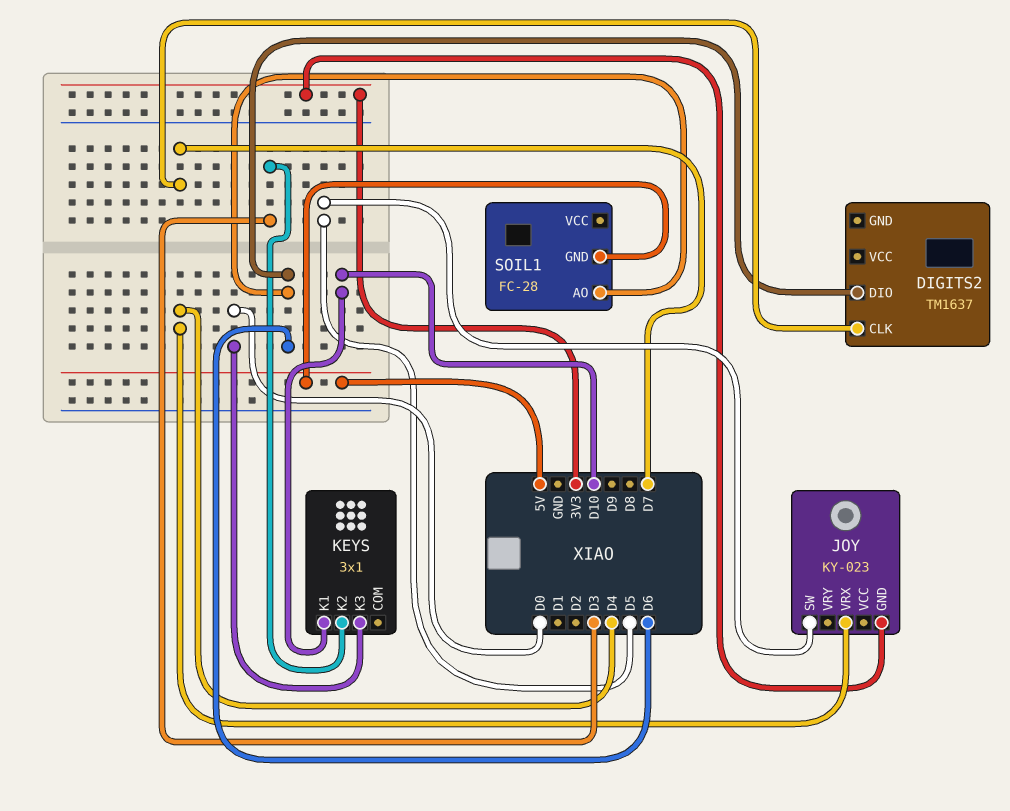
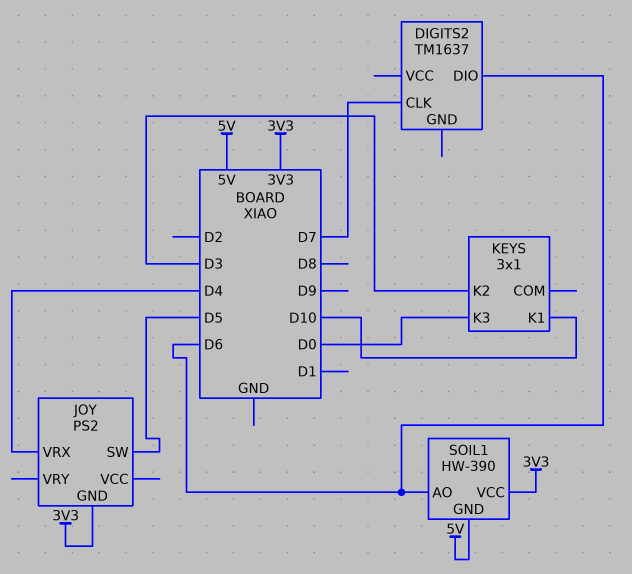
JOY: KY-023 -> PS2
SOIL1: FC-28 -> HW-390
SOIL1 pin VCC: none -> 3V3

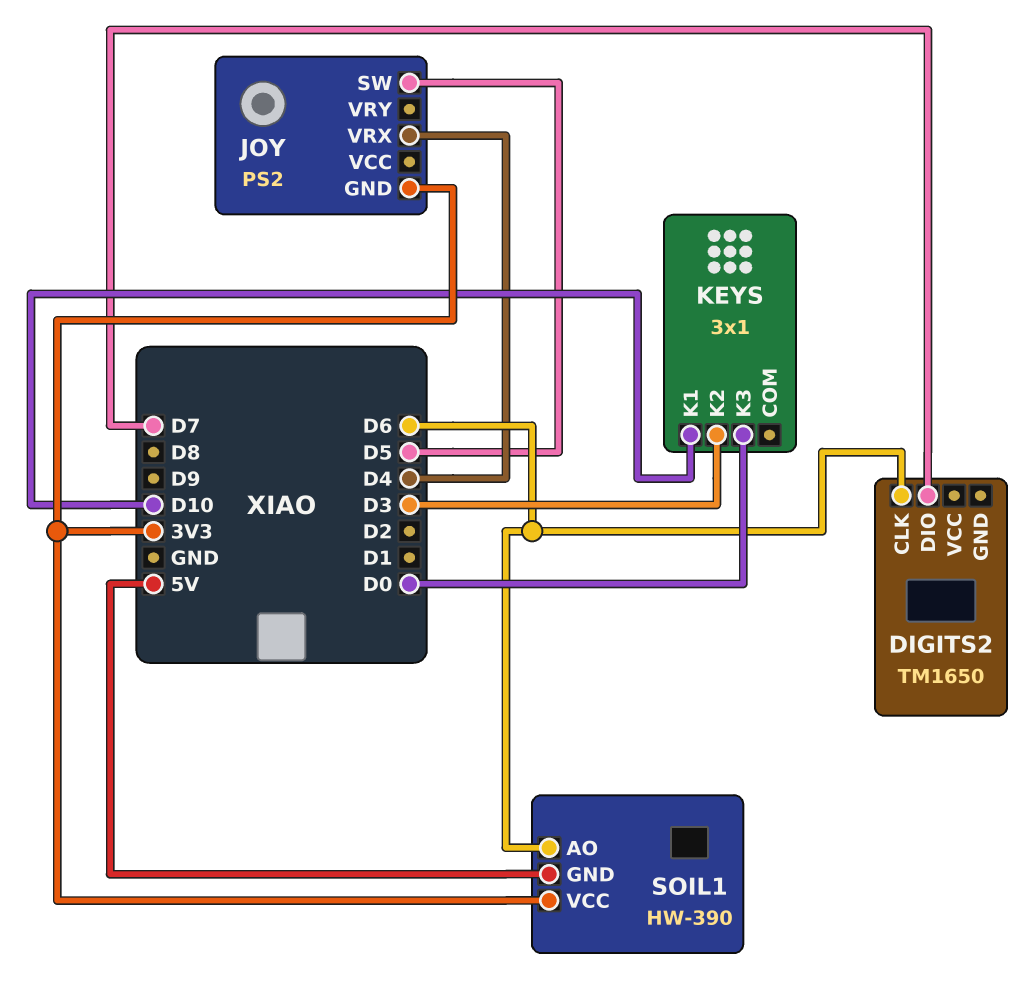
DIGITS2: TM1637 -> TM1650
DIGITS2 pin CLK: D7 -> D6
DIGITS2 pin DIO: D6 -> D7

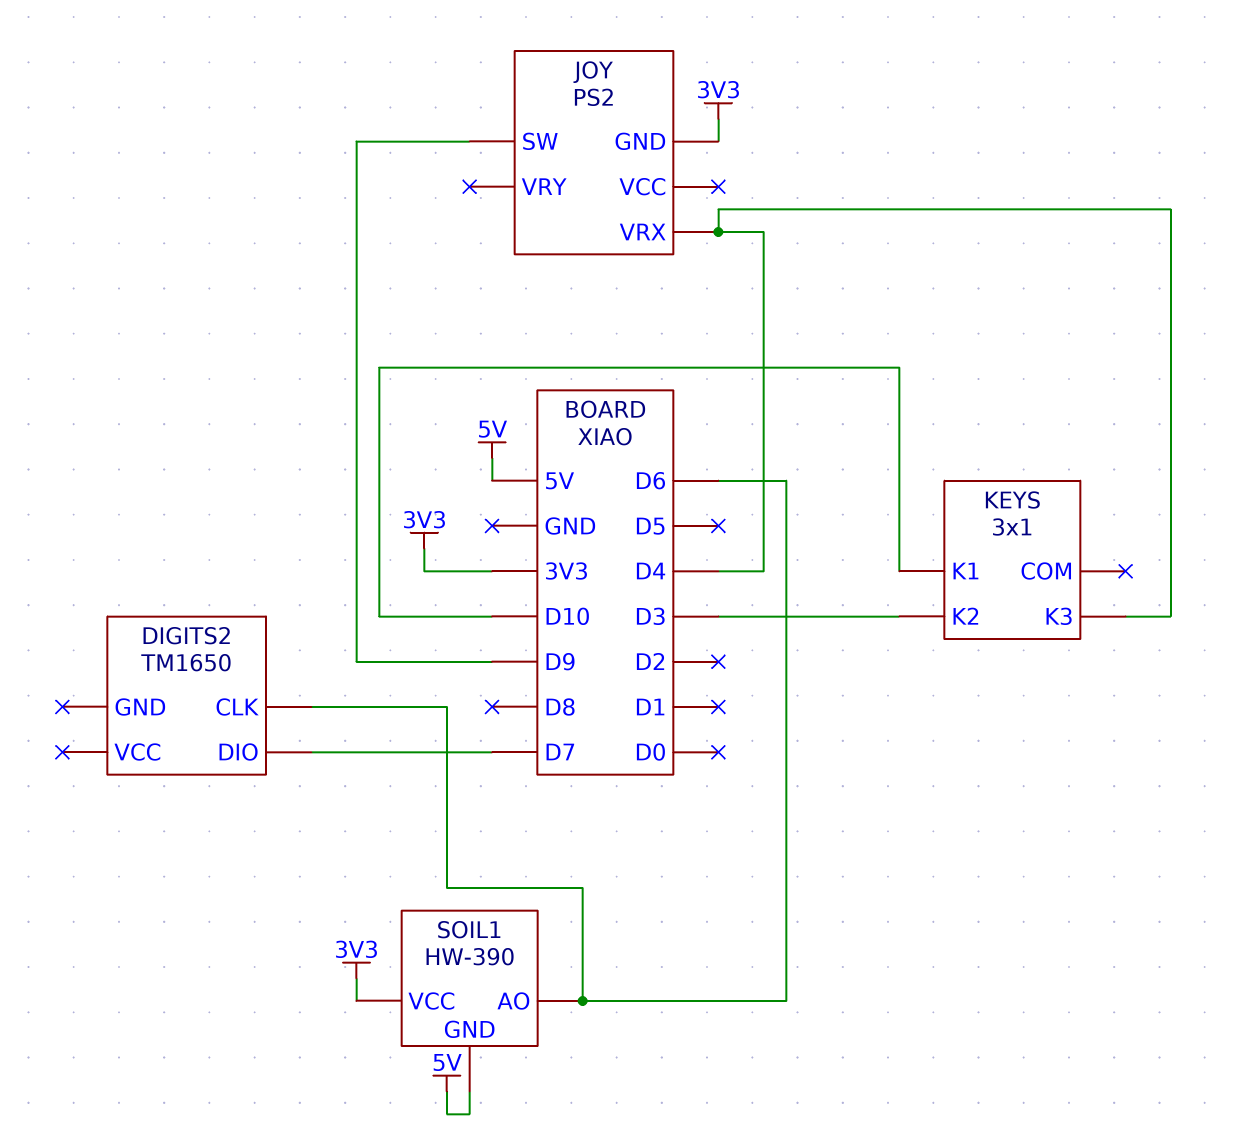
JOY pin SW: D5 -> D9
KEYS pin K3: D0 -> D4

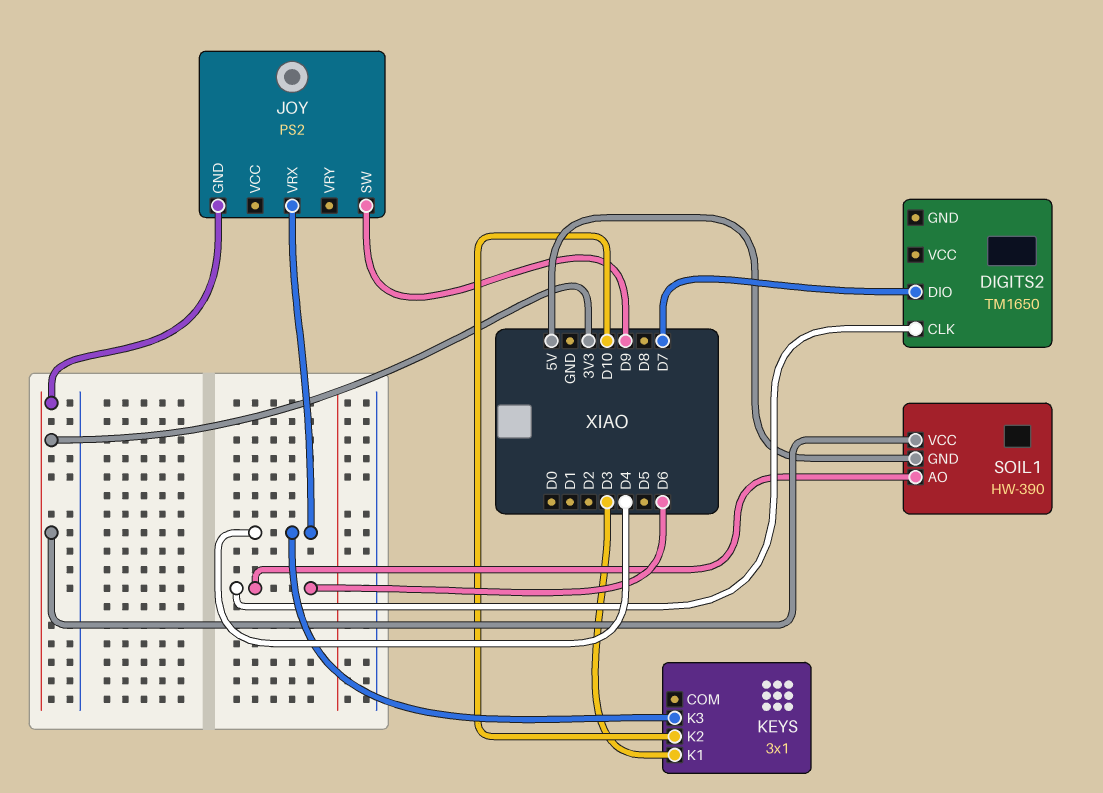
KEYS pin K1: D10 -> D3
KEYS pin K2: D3 -> D10

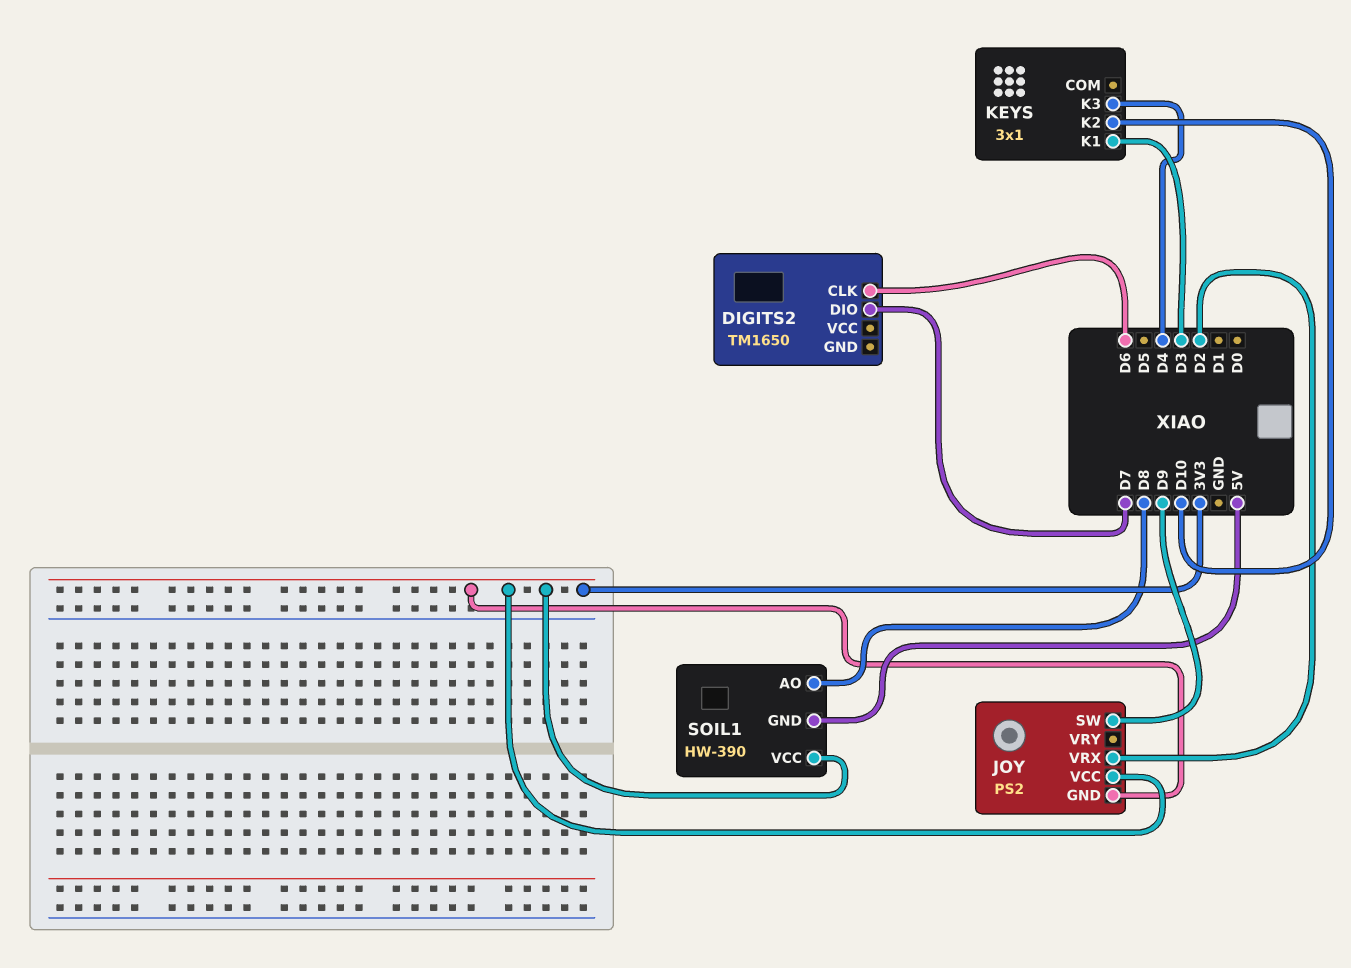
JOY pin VCC: none -> 3V3
JOY pin VRX: D4 -> D2
SOIL1 pin AO: D6 -> D8

